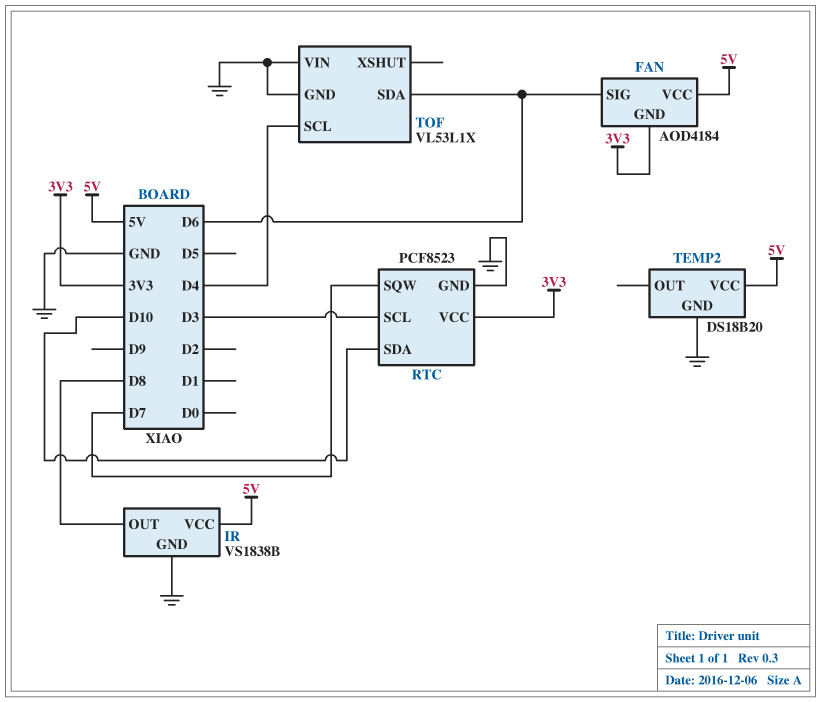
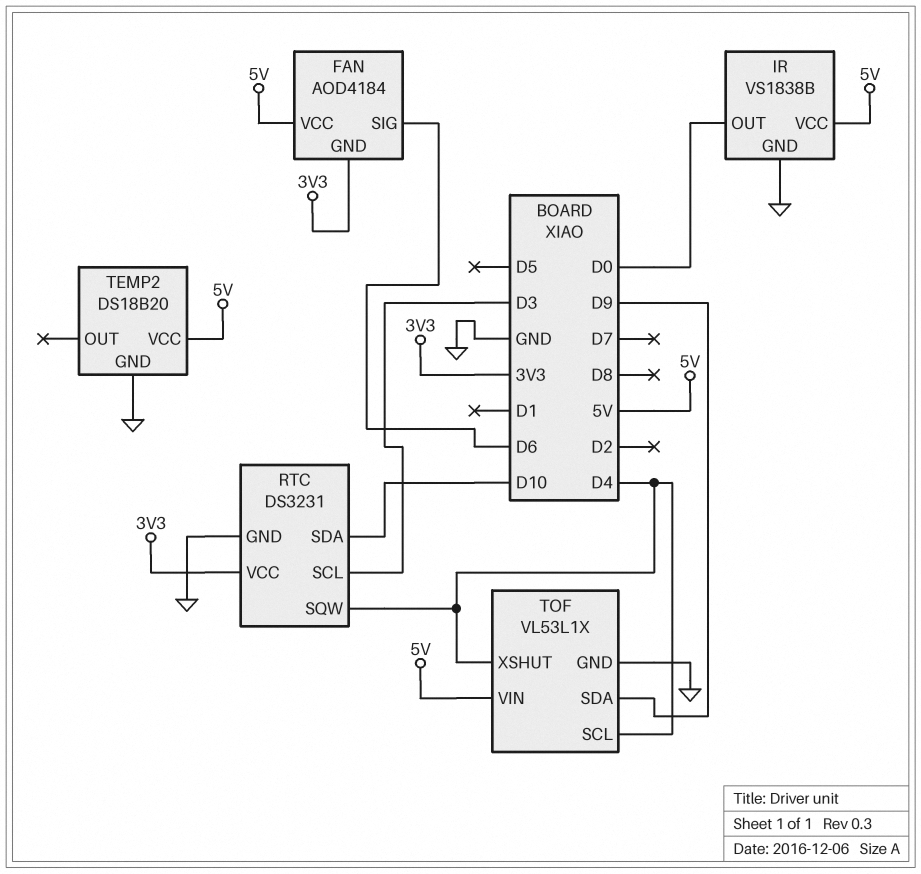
IR pin OUT: D8 -> D0
RTC: PCF8523 -> DS3231
RTC pin SQW: D7 -> D4
TOF pin SDA: D6 -> D9
TOF pin VIN: GND -> 5V
TOF pin XSHUT: none -> D4

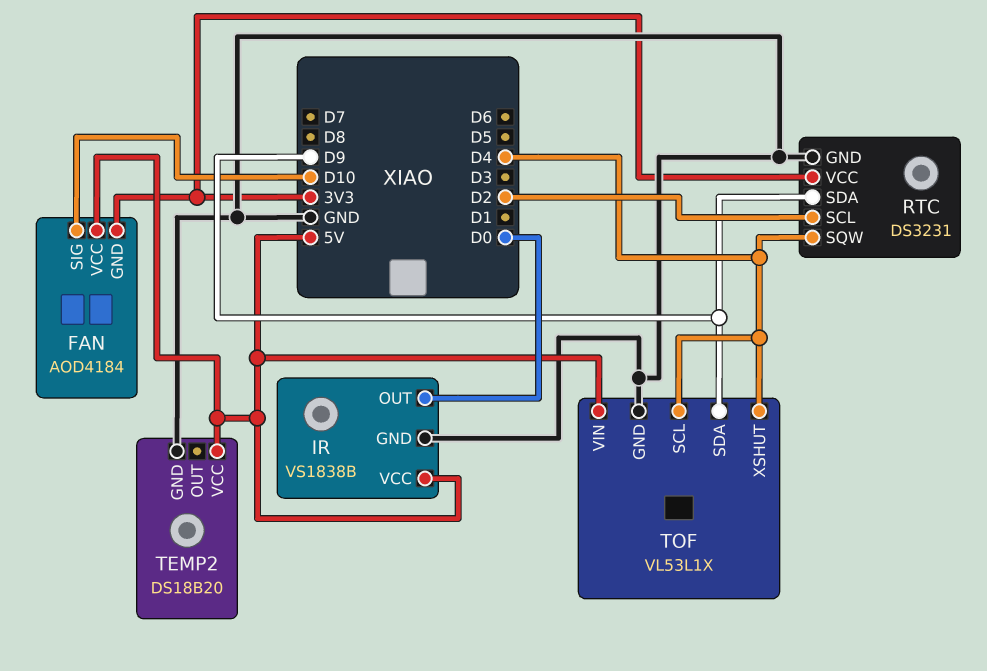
FAN pin SIG: D6 -> D10
RTC pin SCL: D3 -> D2
RTC pin SDA: D10 -> D9

